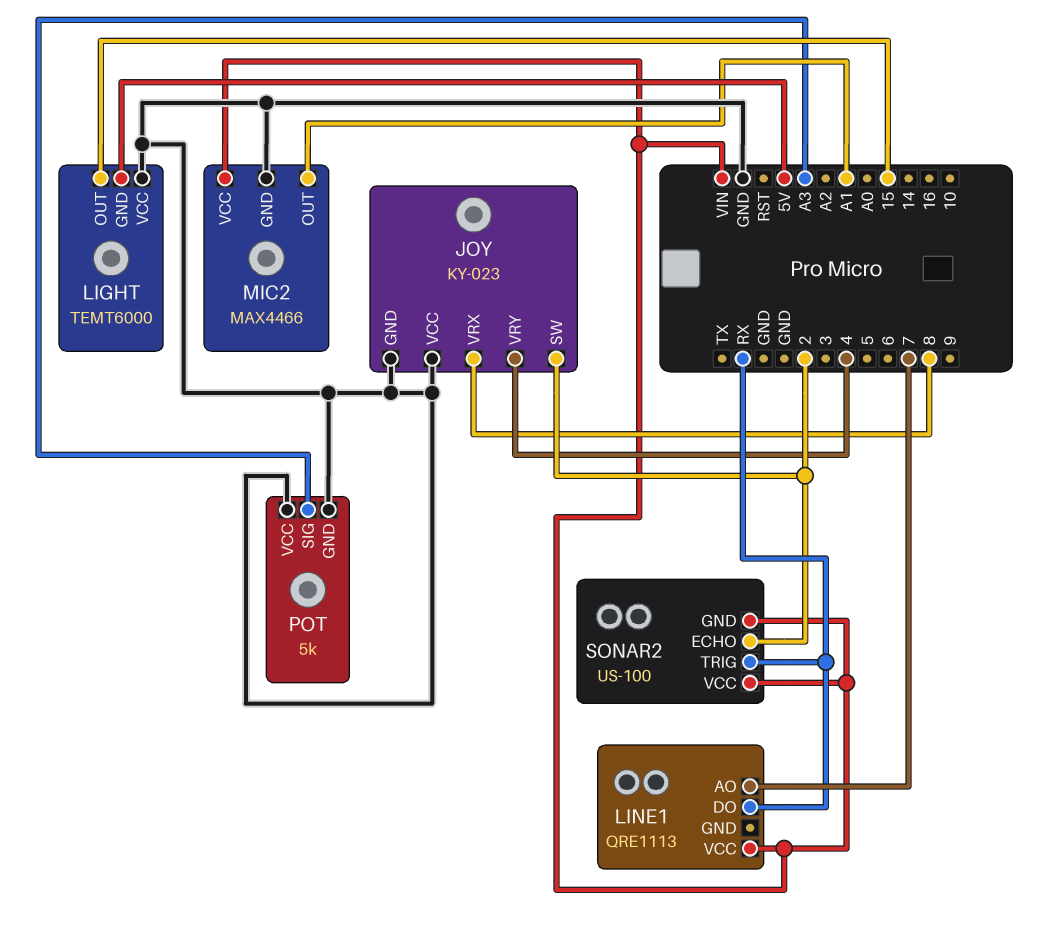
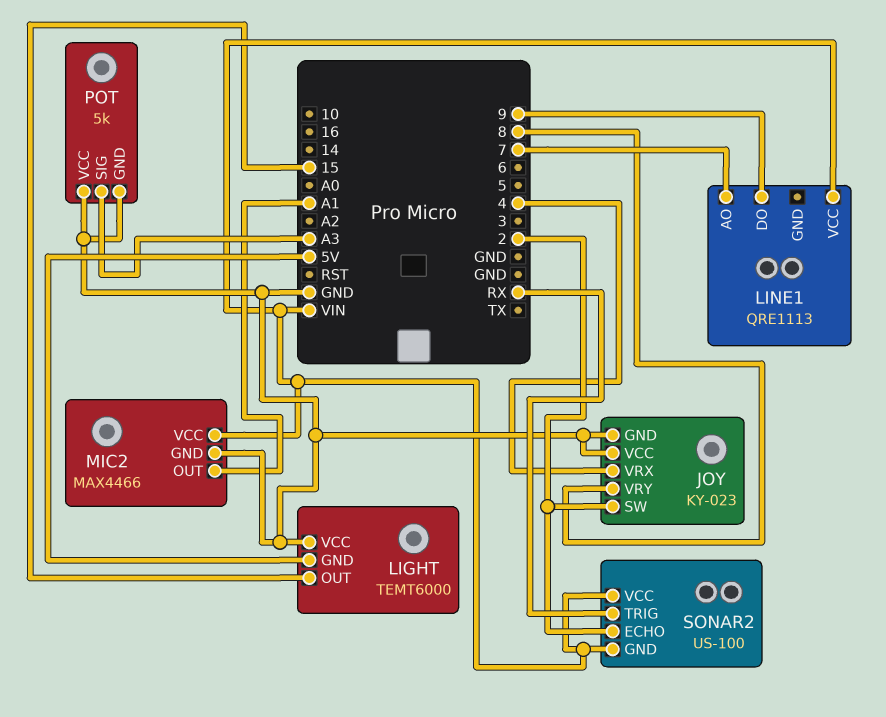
JOY pin VRX: 8 -> 4
JOY pin VRY: 4 -> 8
LINE1 pin DO: RX -> 9

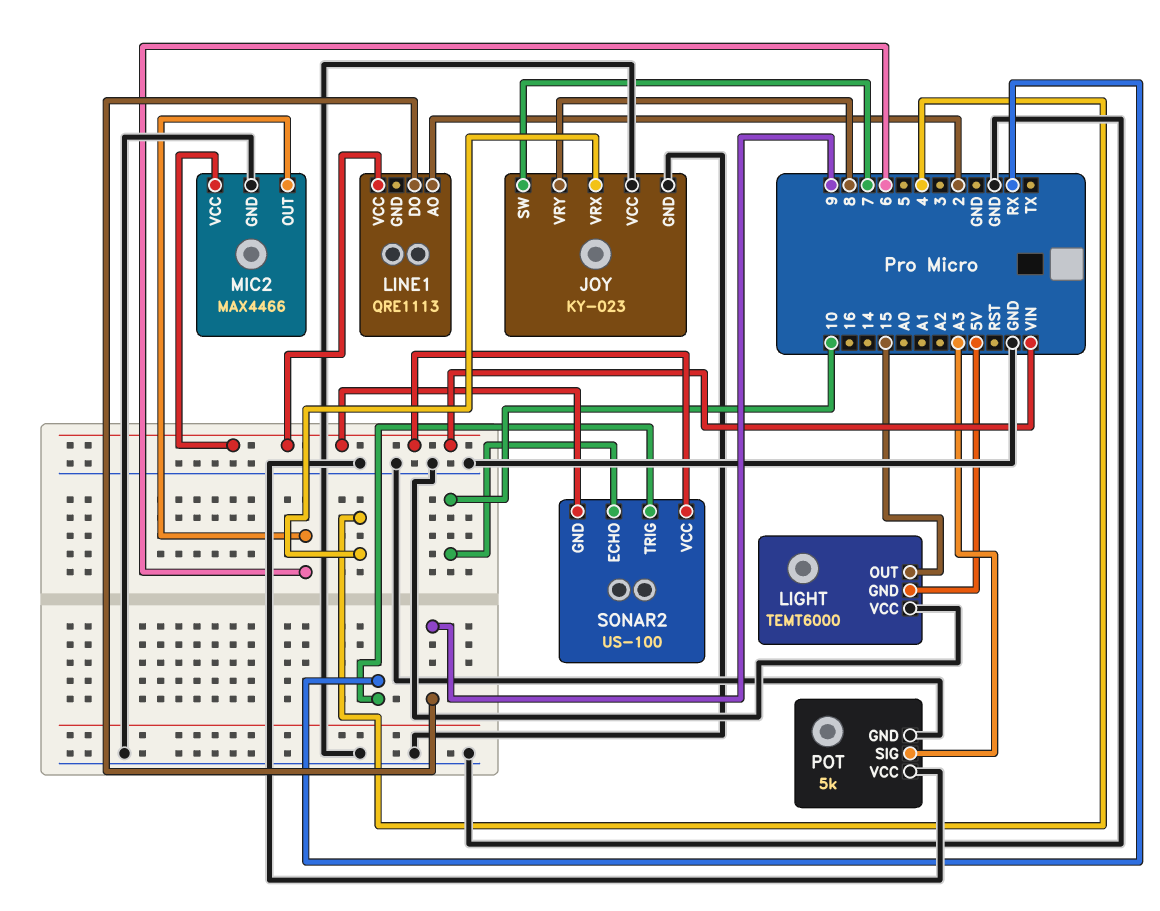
JOY pin SW: 2 -> 7
LINE1 pin AO: 7 -> 2
MIC2 pin OUT: A1 -> 6
SONAR2 pin ECHO: 2 -> 10

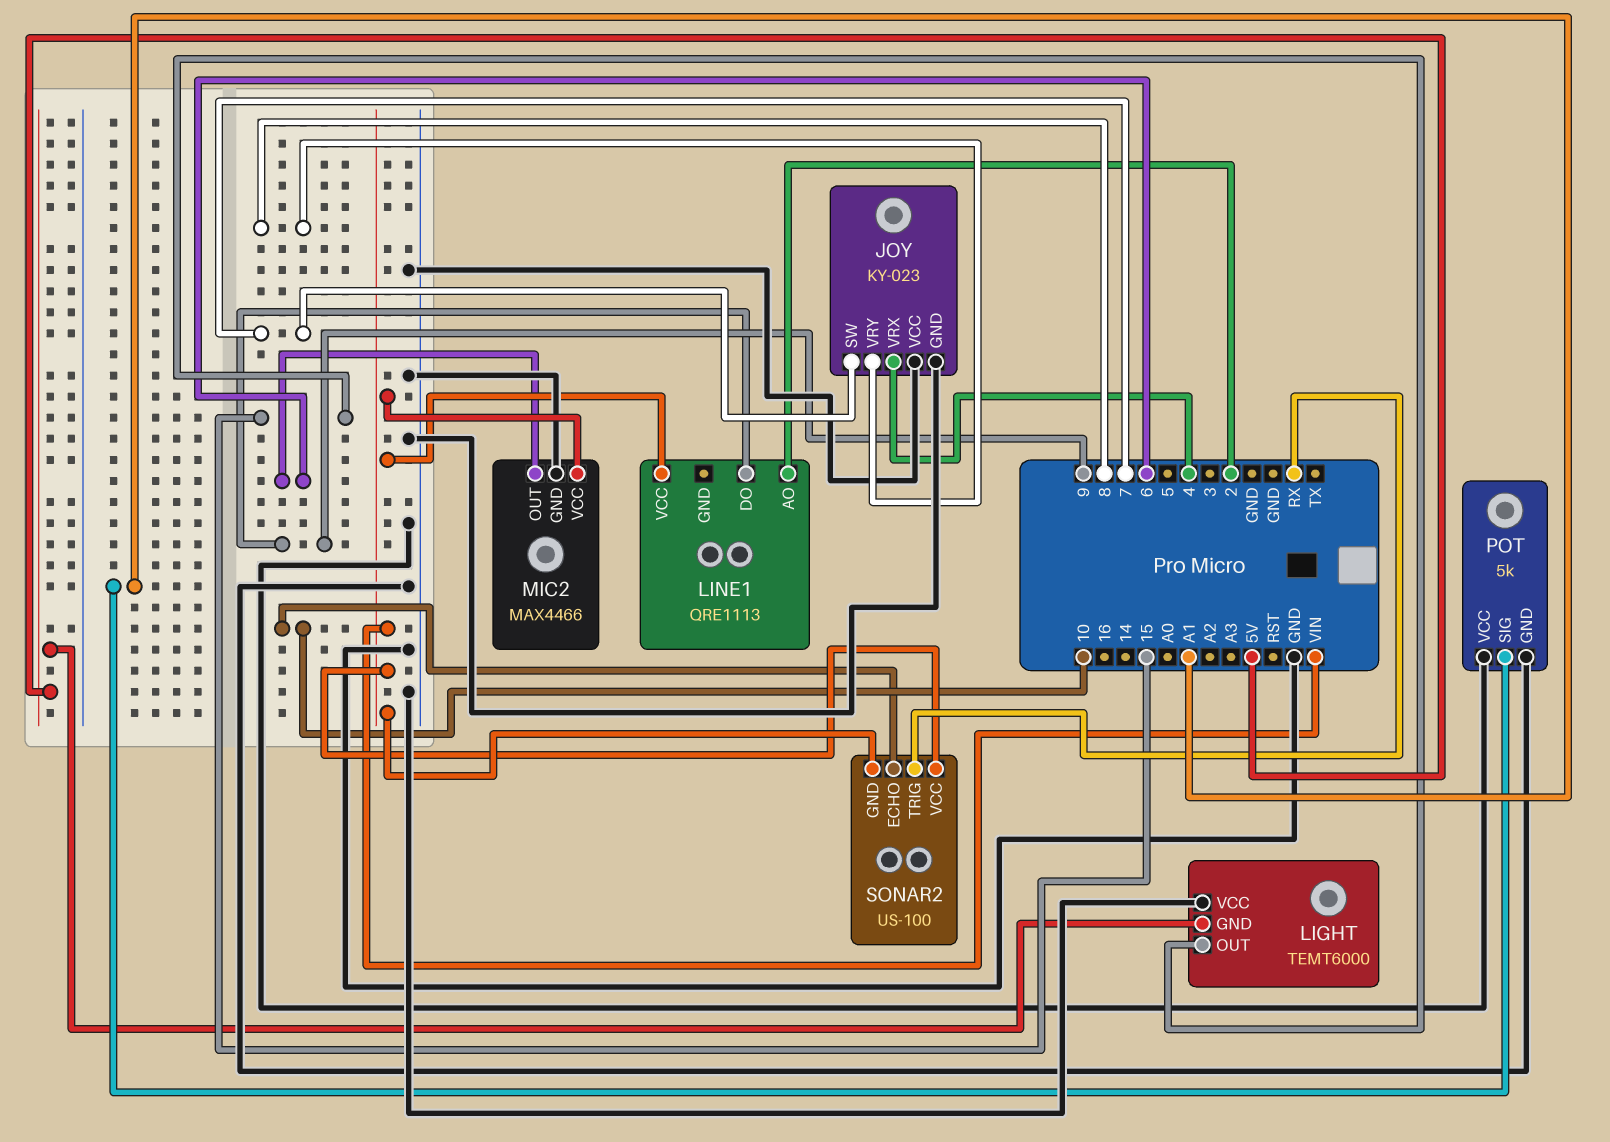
POT pin SIG: A3 -> A1

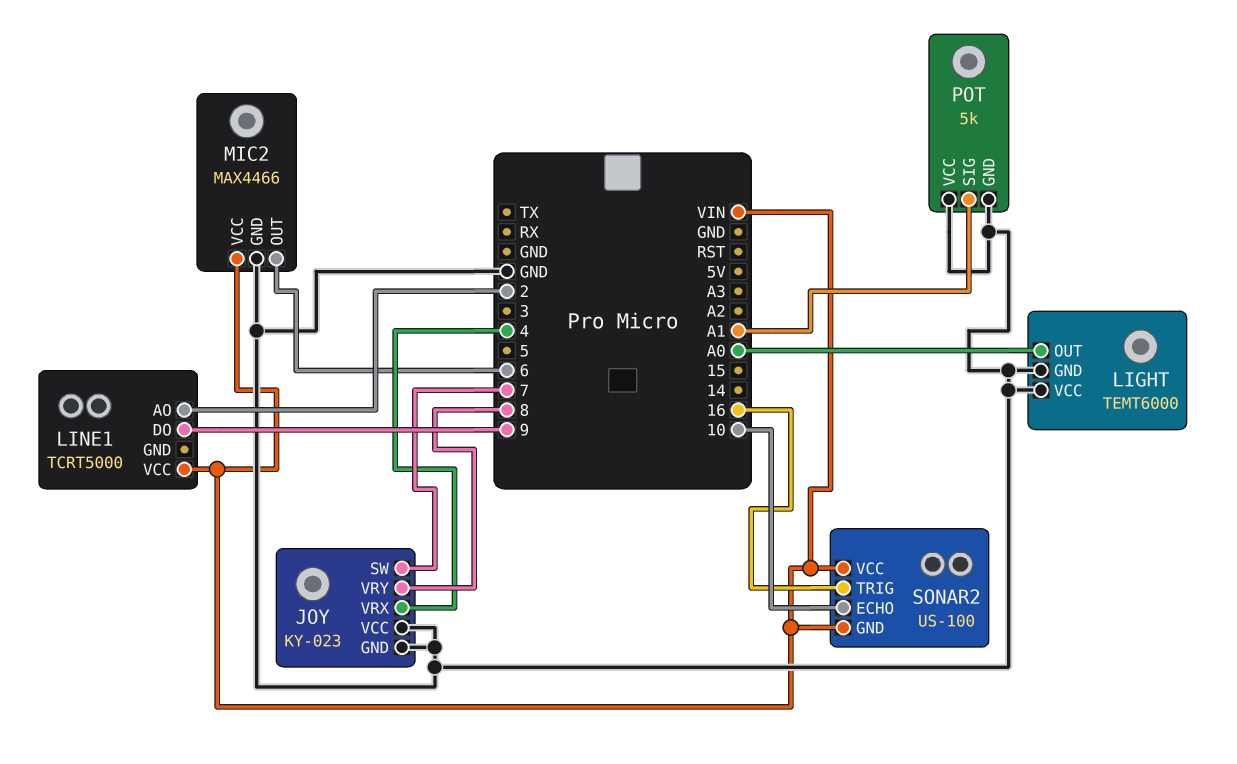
LIGHT pin GND: 5V -> GND
LIGHT pin OUT: 15 -> A0
LINE1: QRE1113 -> TCRT5000
SONAR2 pin TRIG: RX -> 16

